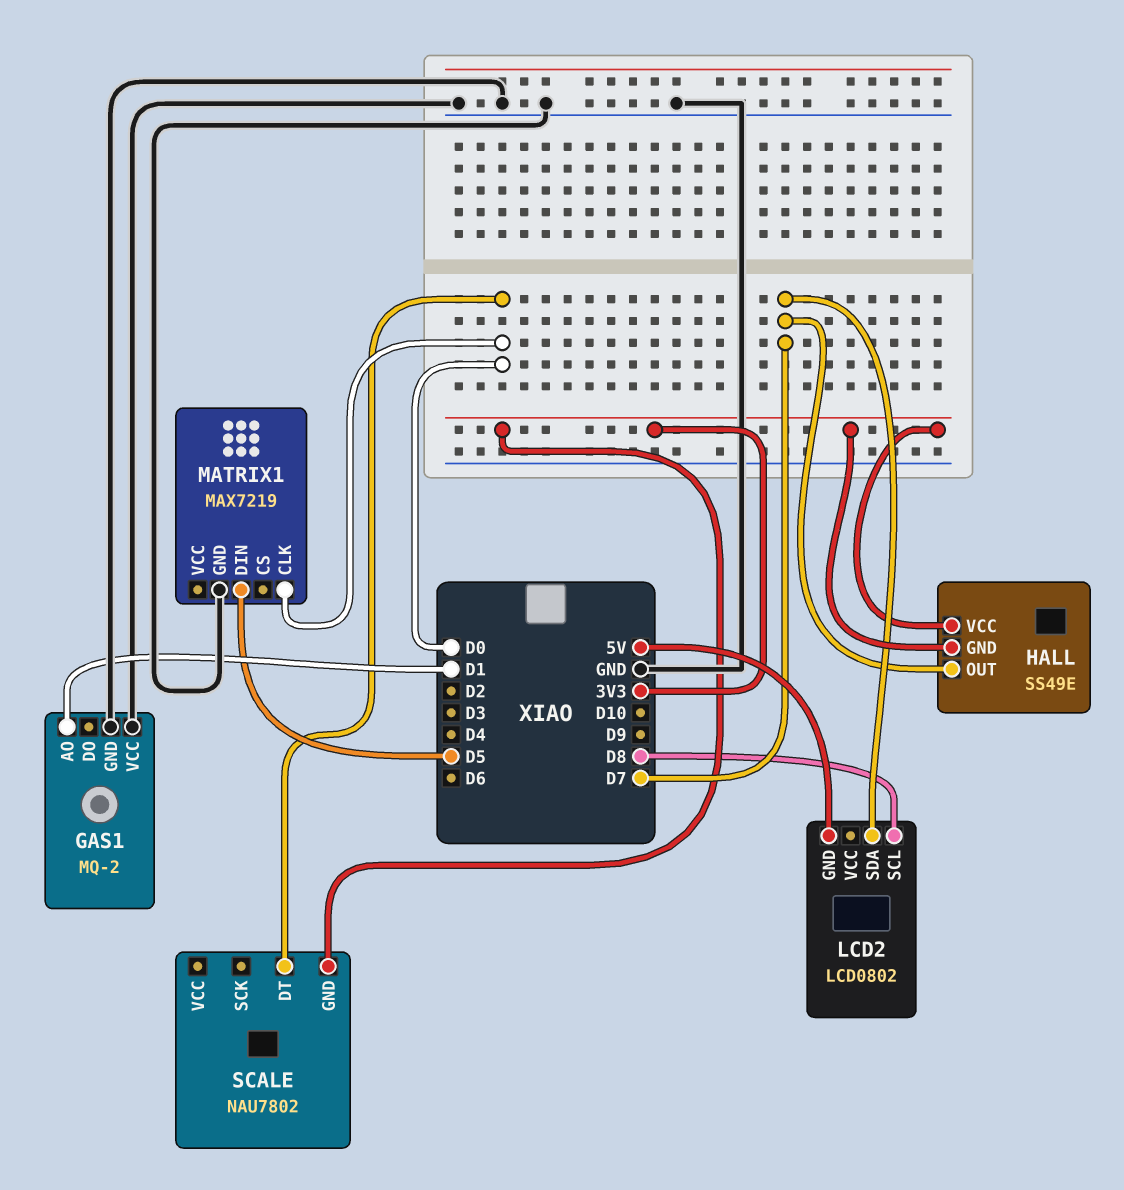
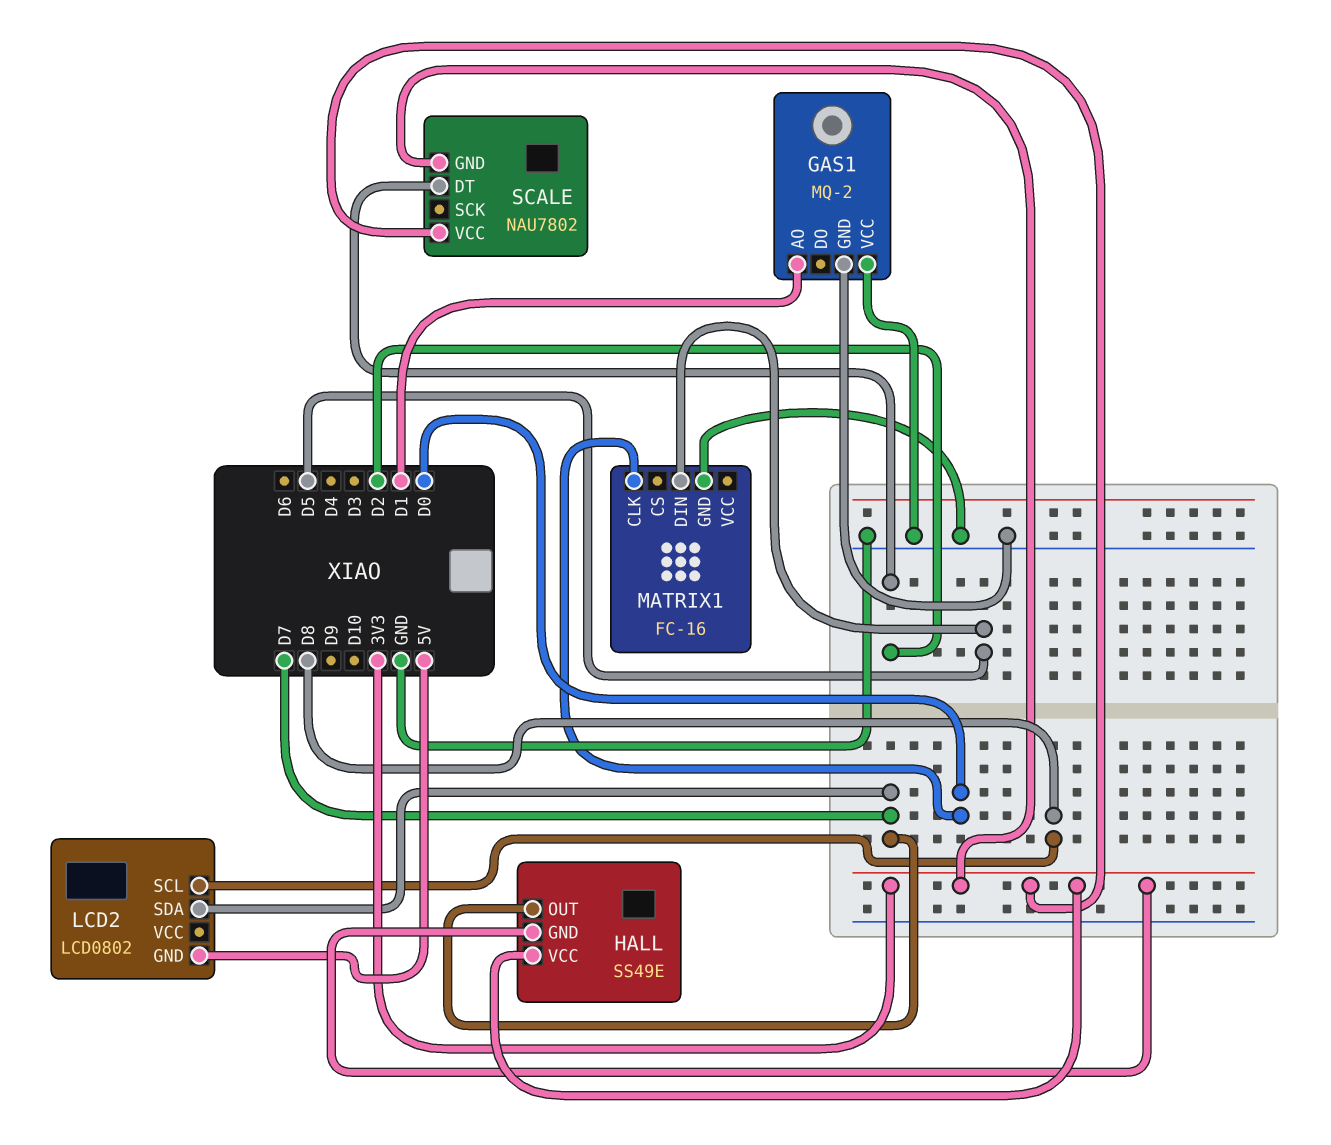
MATRIX1: MAX7219 -> FC-16
SCALE pin DT: D0 -> D2
SCALE pin VCC: none -> 3V3

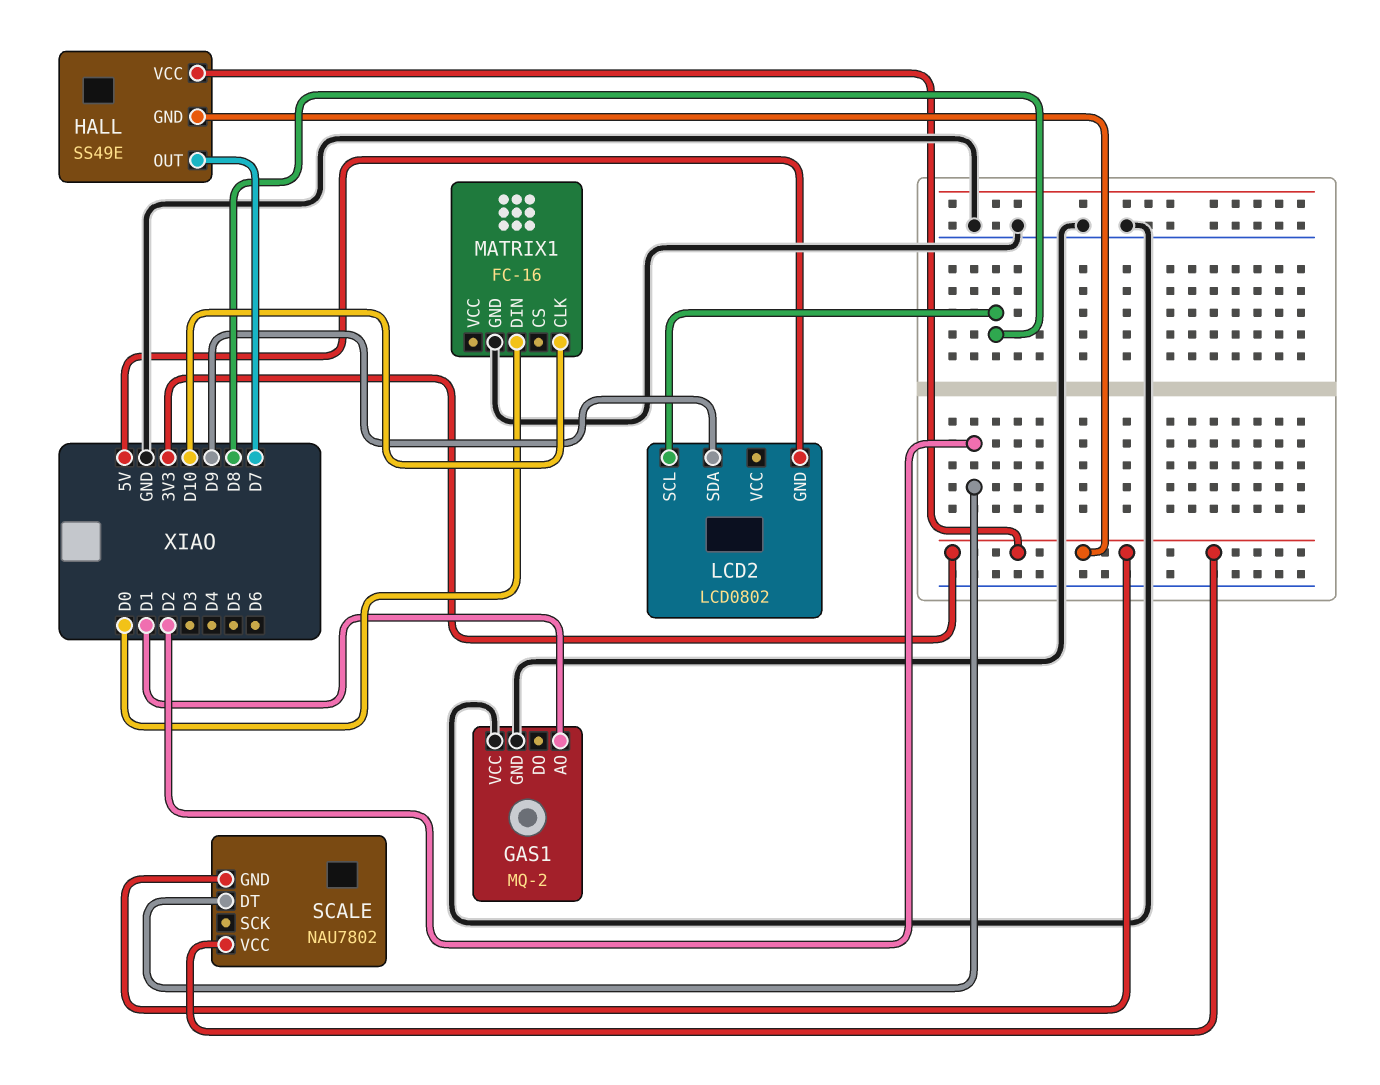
LCD2 pin SDA: D7 -> D9
MATRIX1 pin CLK: D0 -> D10
MATRIX1 pin DIN: D5 -> D0

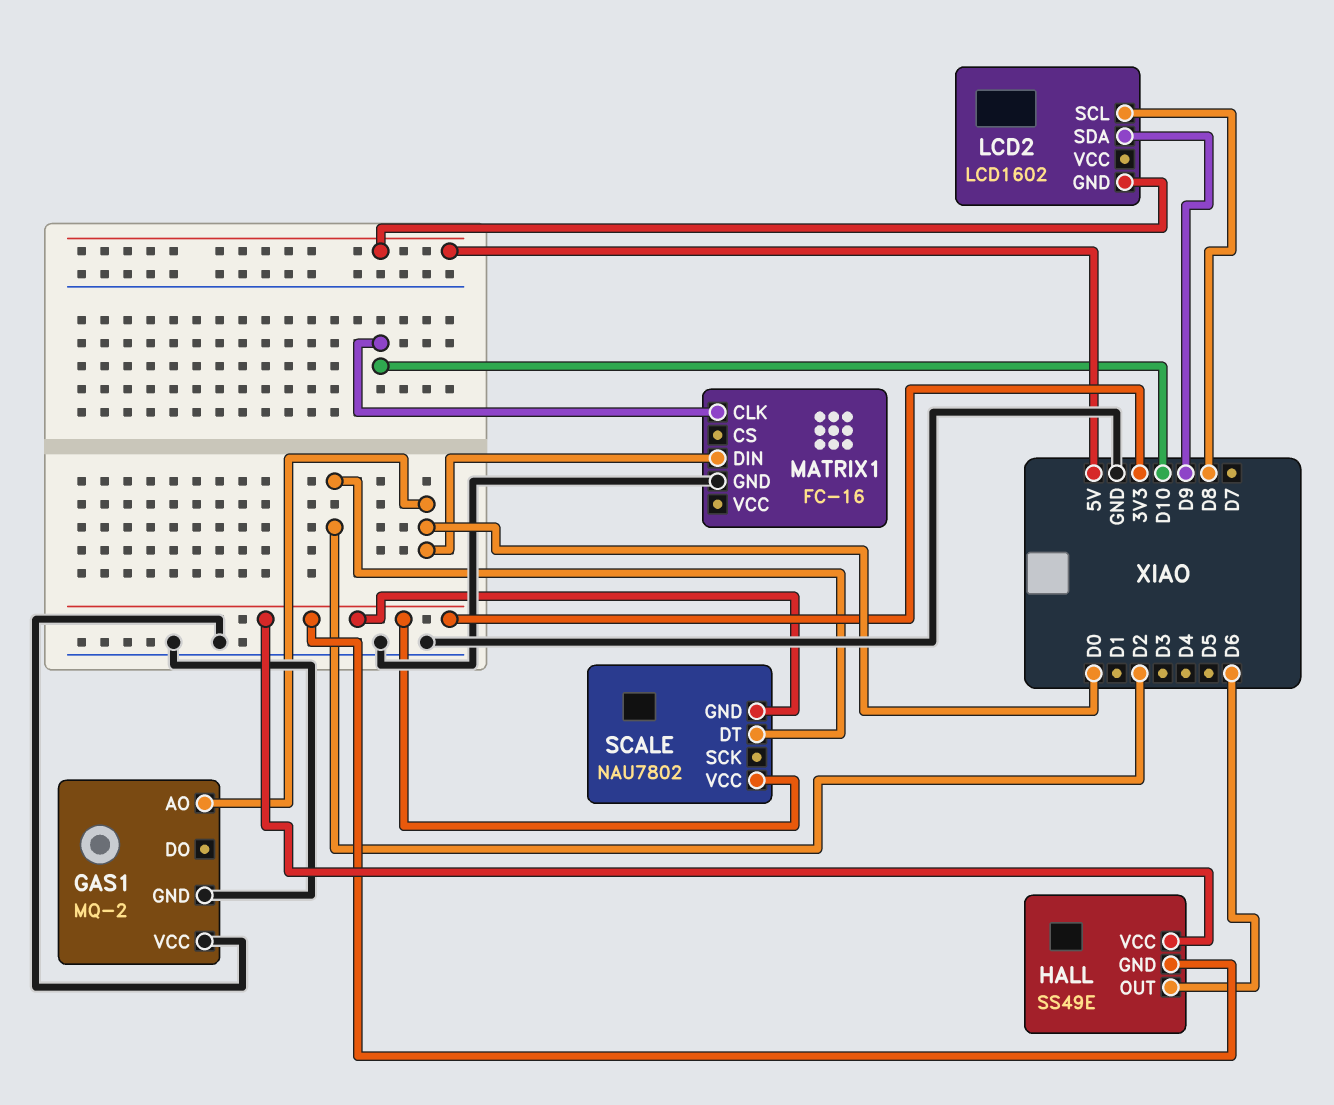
GAS1 pin AO: D1 -> D0
HALL pin OUT: D7 -> D6
LCD2: LCD0802 -> LCD1602

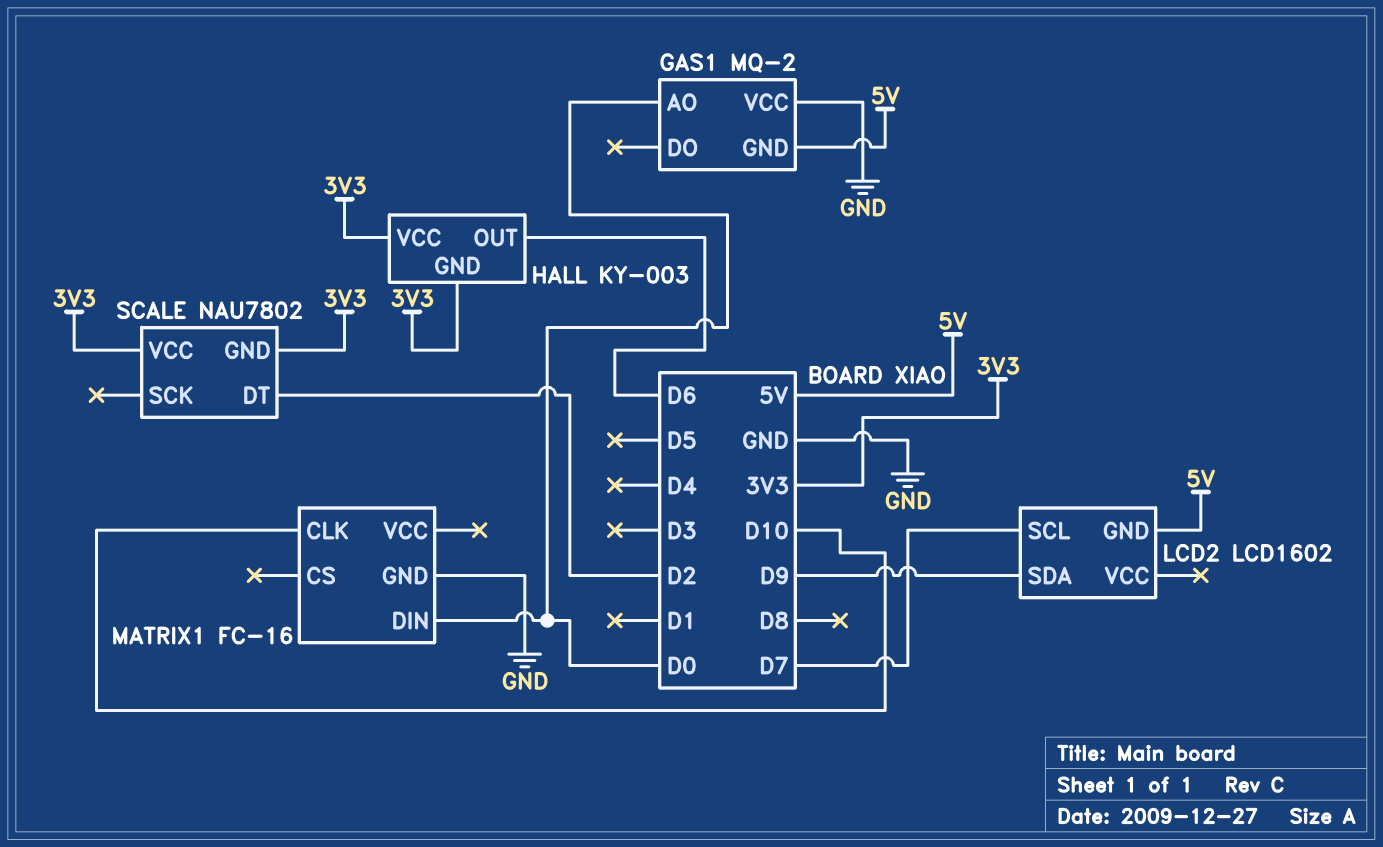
GAS1 pin GND: GND -> 5V
HALL: SS49E -> KY-003
LCD2 pin SCL: D8 -> D7

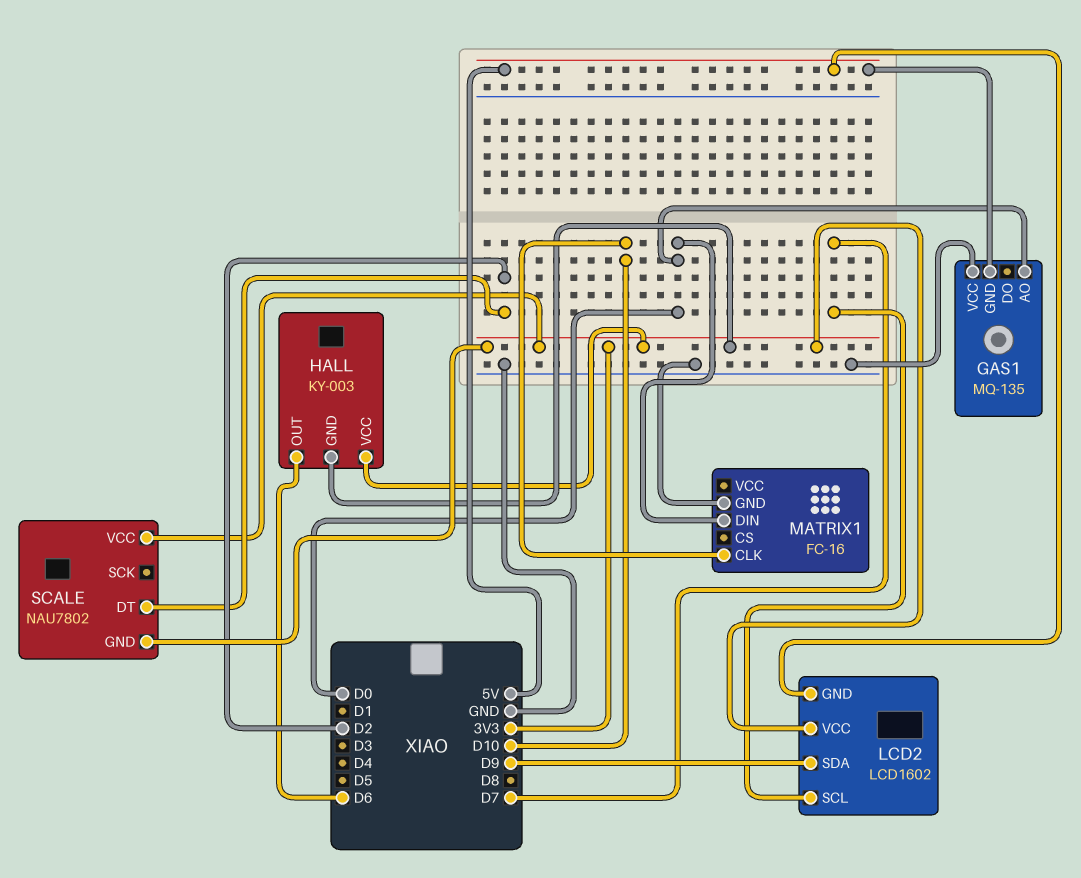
GAS1: MQ-2 -> MQ-135
LCD2 pin VCC: none -> 3V3

